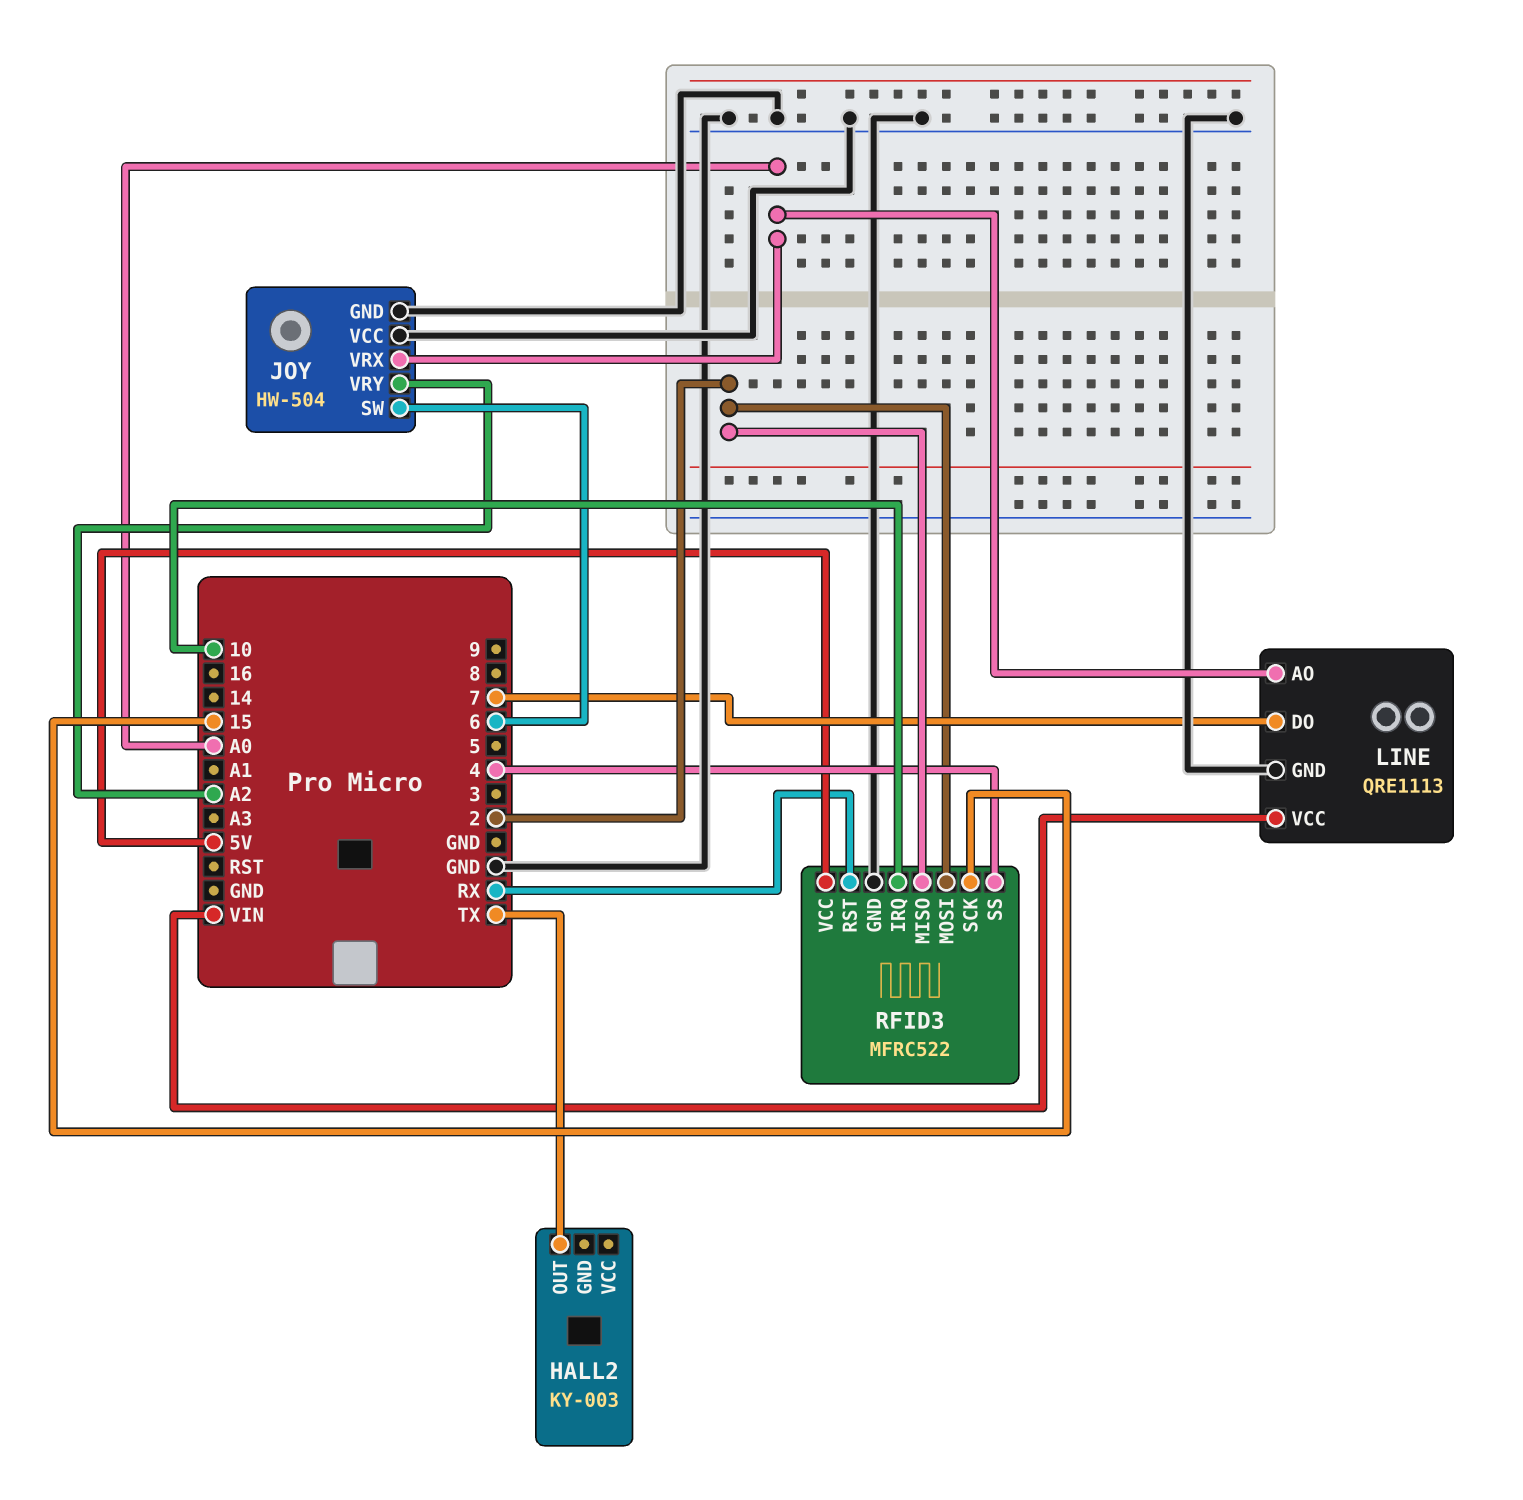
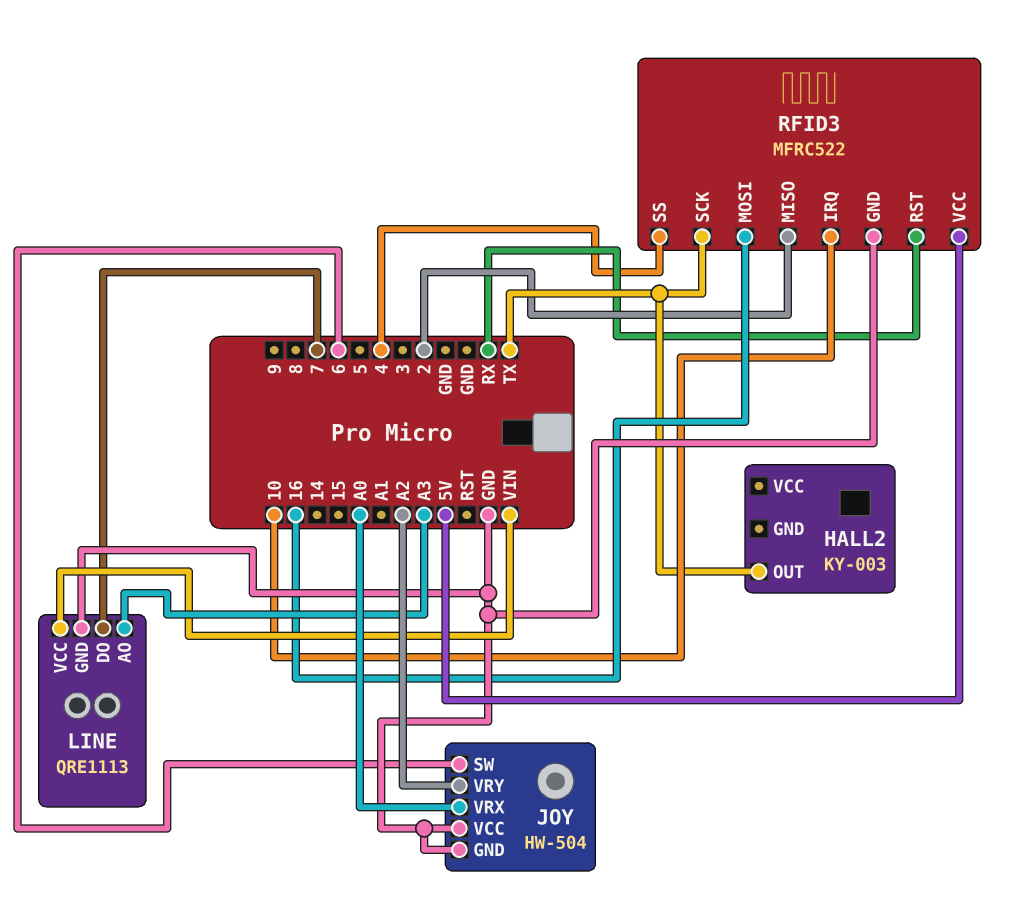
LINE pin AO: A0 -> A3
RFID3 pin MOSI: 2 -> 16
RFID3 pin SCK: 15 -> TX

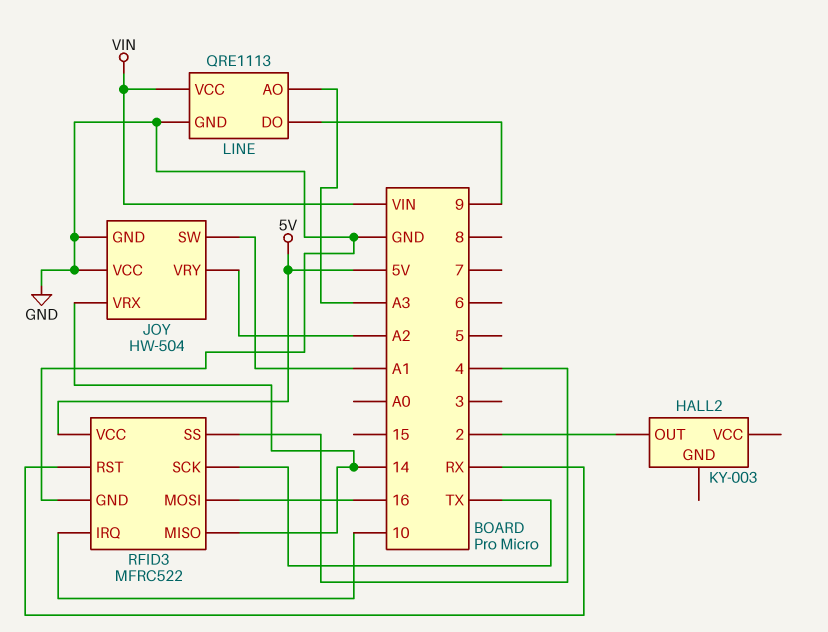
HALL2 pin OUT: TX -> 2
JOY pin SW: 6 -> A1
JOY pin VRX: A0 -> 14
LINE pin DO: 7 -> 9
RFID3 pin MISO: 2 -> 14

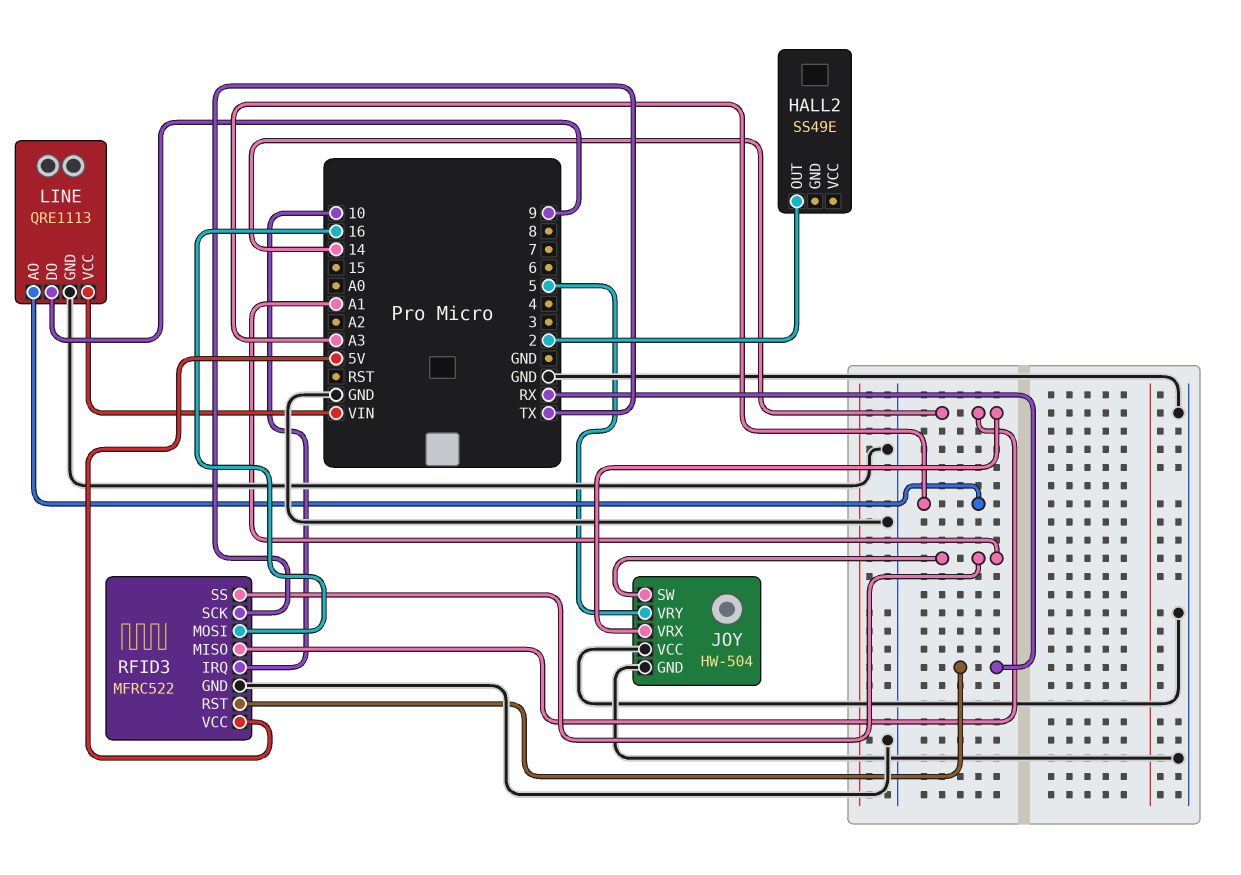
HALL2: KY-003 -> SS49E
JOY pin VRY: A2 -> 5
RFID3 pin SS: 4 -> A1

